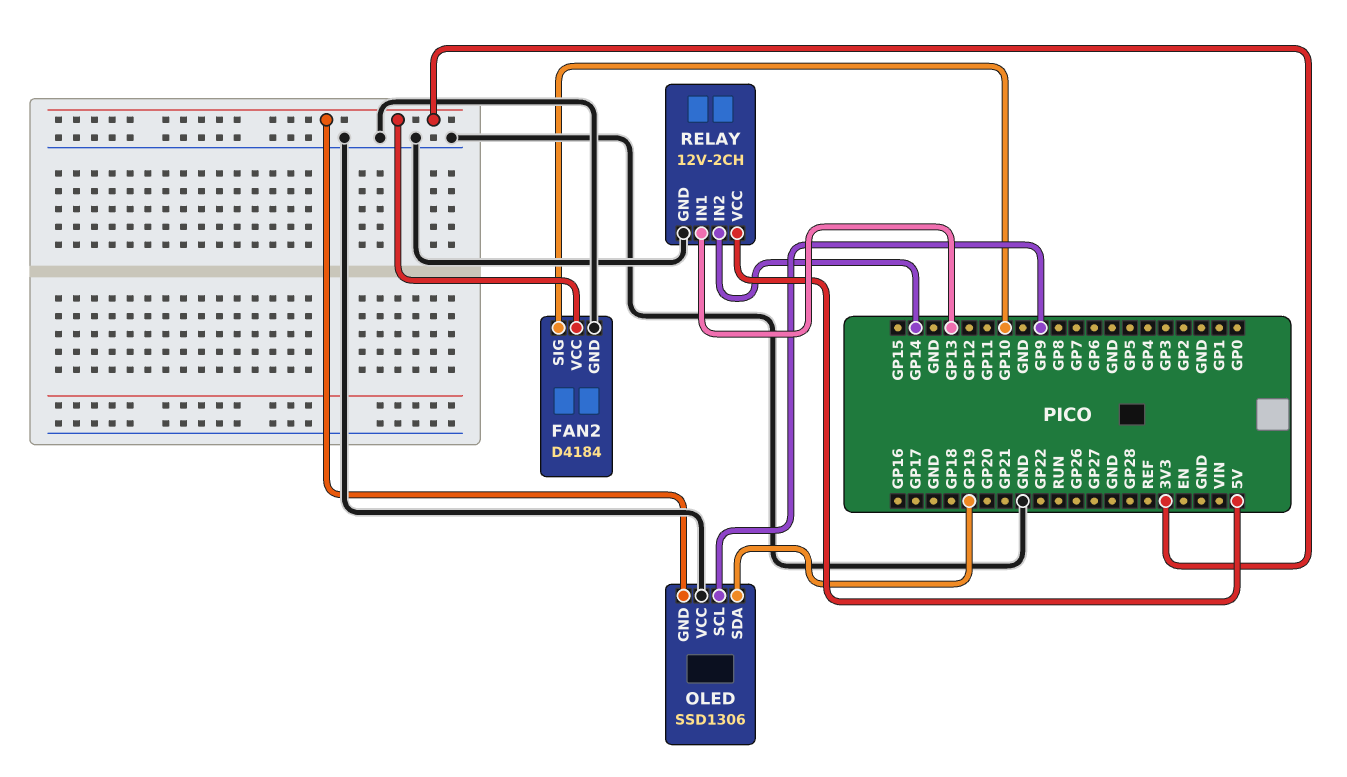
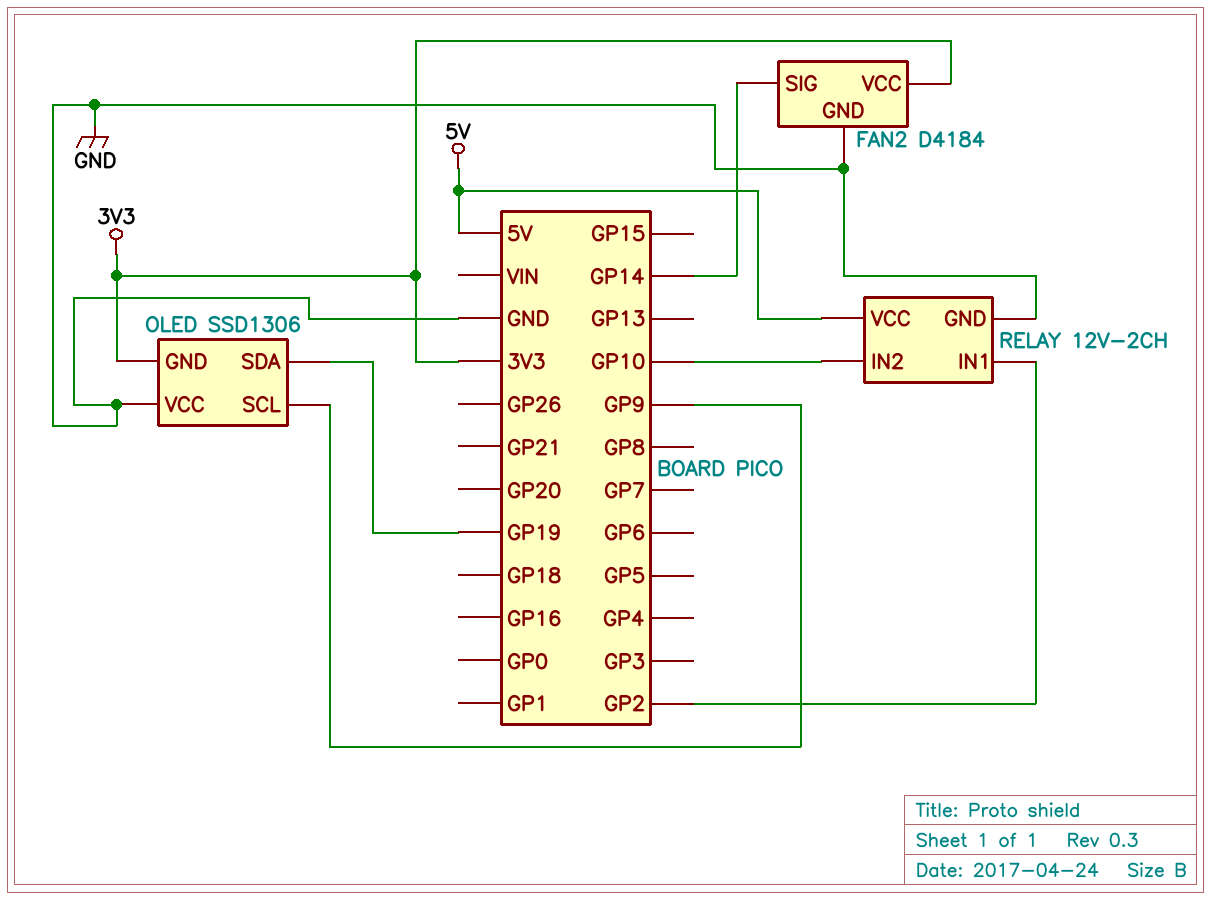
FAN2 pin SIG: GP10 -> GP14
RELAY pin IN1: GP13 -> GP2
RELAY pin IN2: GP14 -> GP10

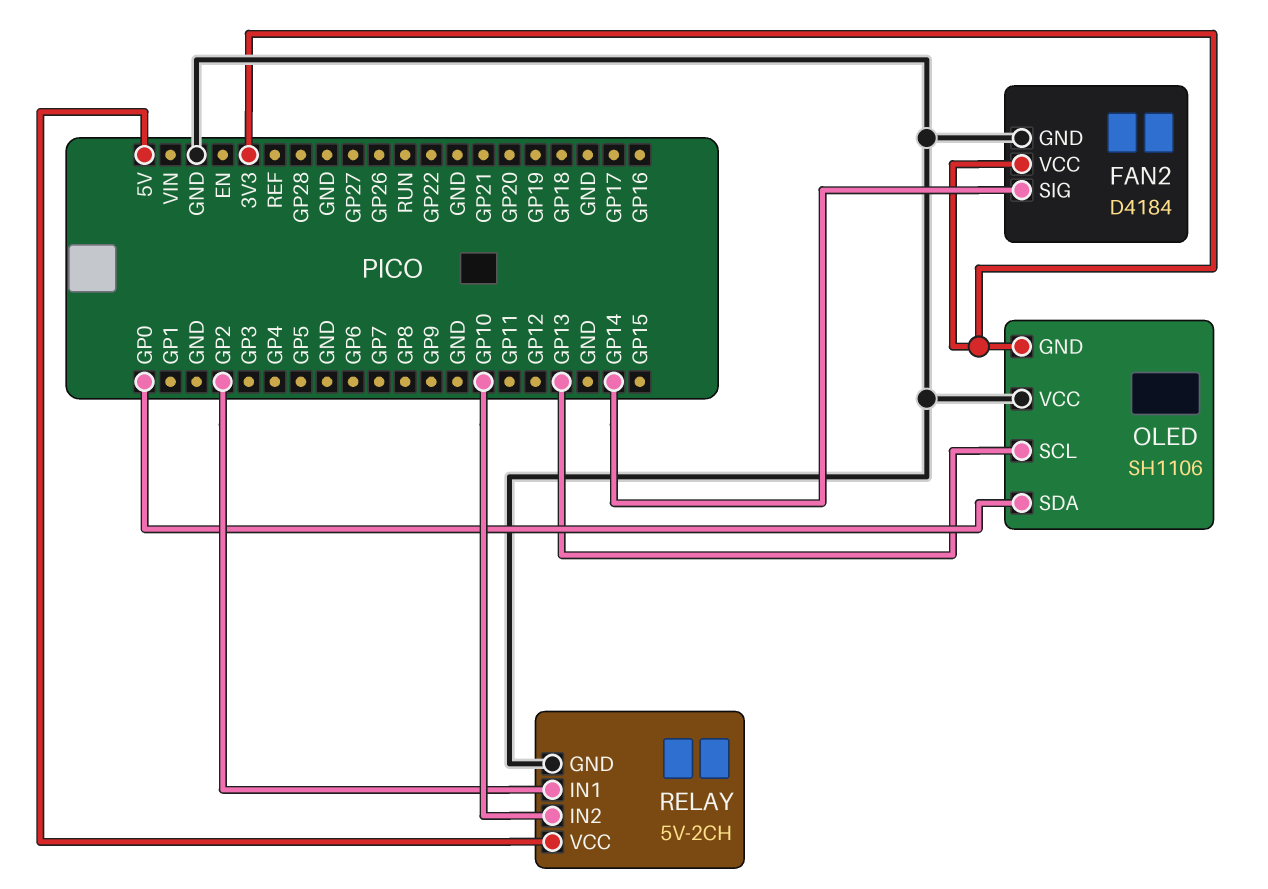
OLED: SSD1306 -> SH1106
OLED pin SCL: GP9 -> GP13
OLED pin SDA: GP19 -> GP0
RELAY: 12V-2CH -> 5V-2CH

